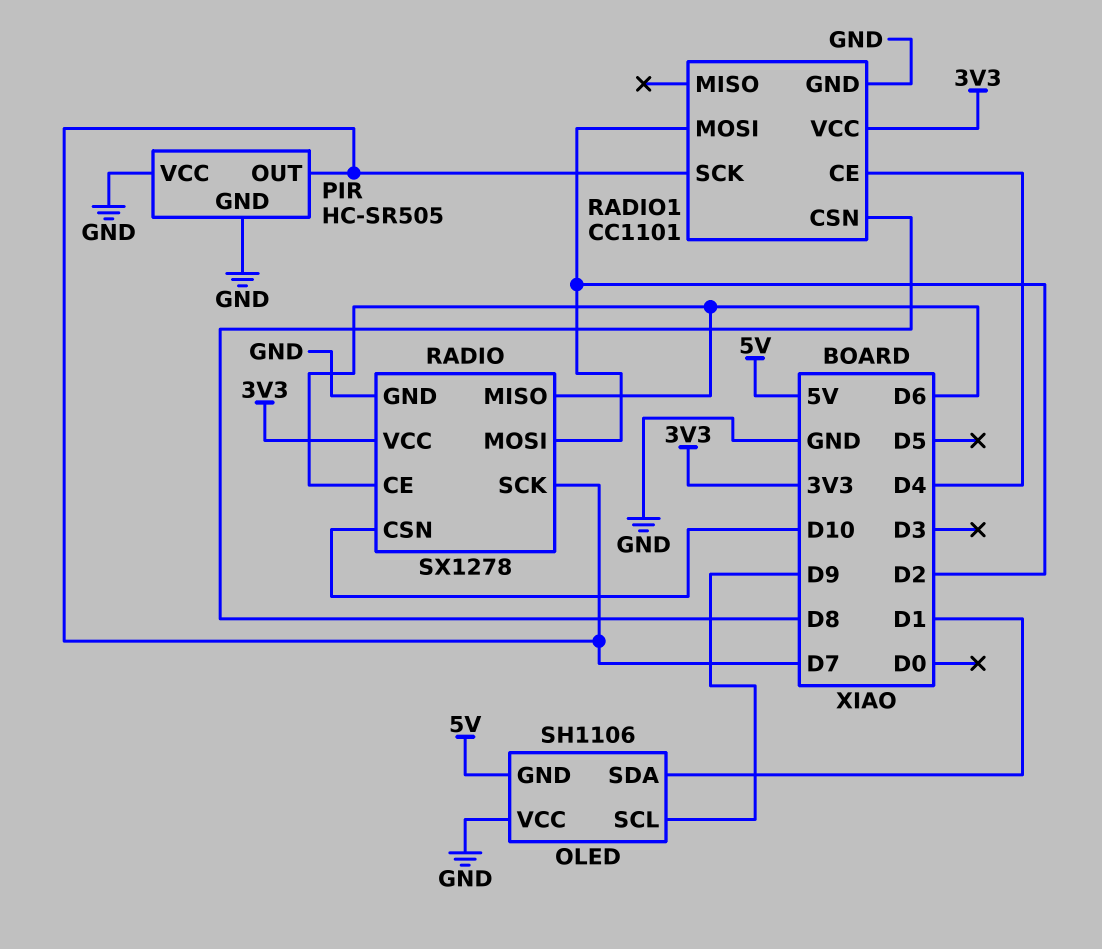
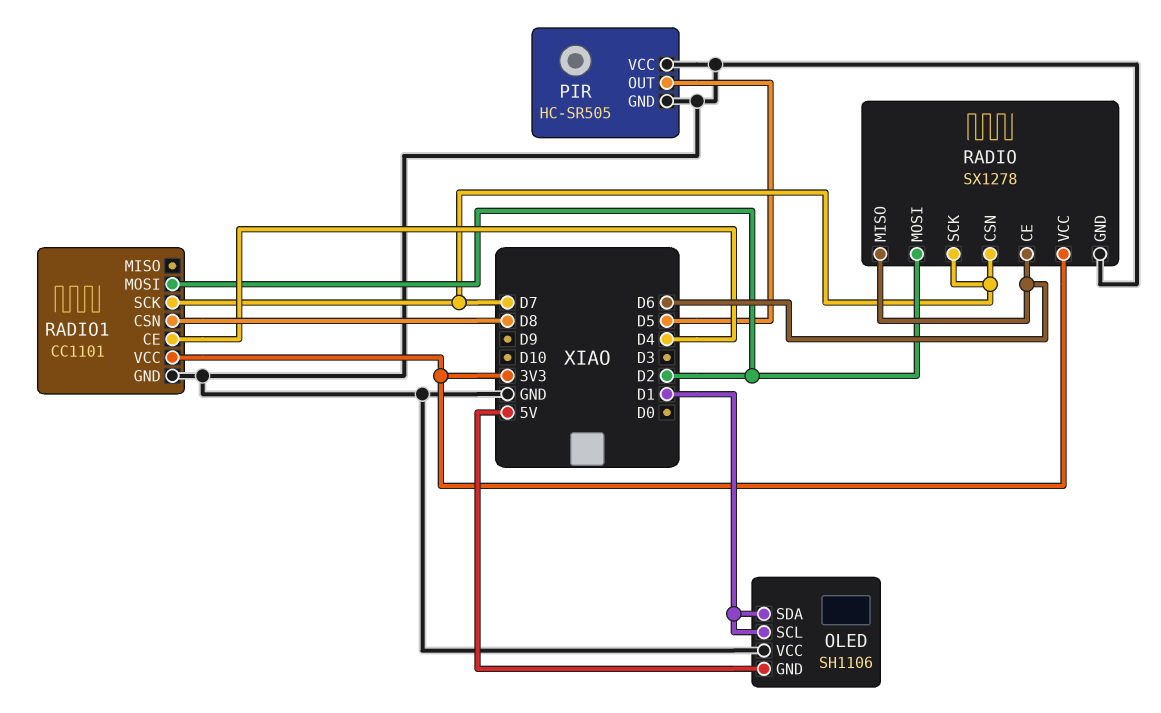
OLED pin SCL: D9 -> D1
PIR pin OUT: D7 -> D5
RADIO pin CSN: D10 -> D7

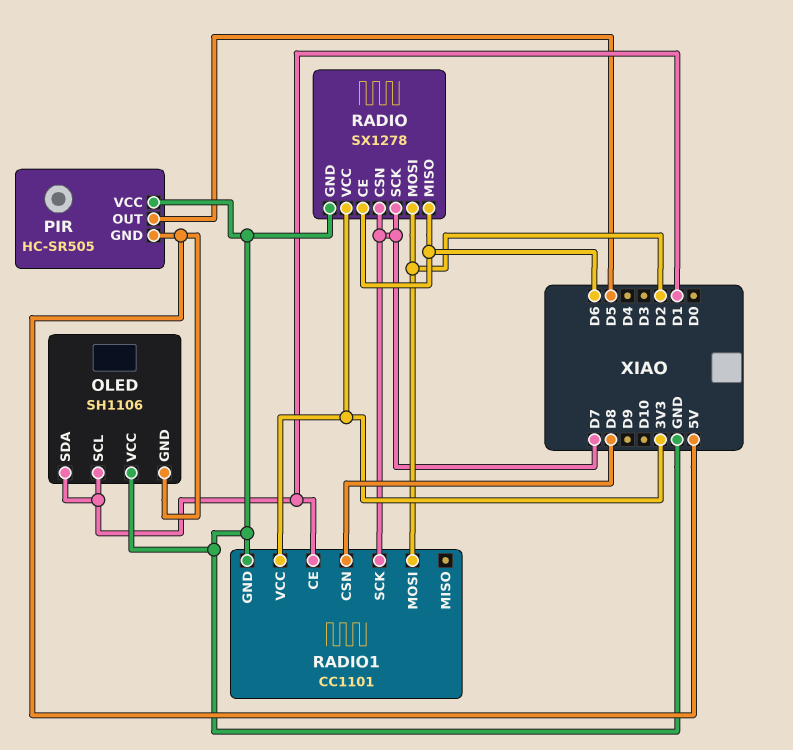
PIR pin GND: GND -> 5V
RADIO1 pin CE: D4 -> D1

